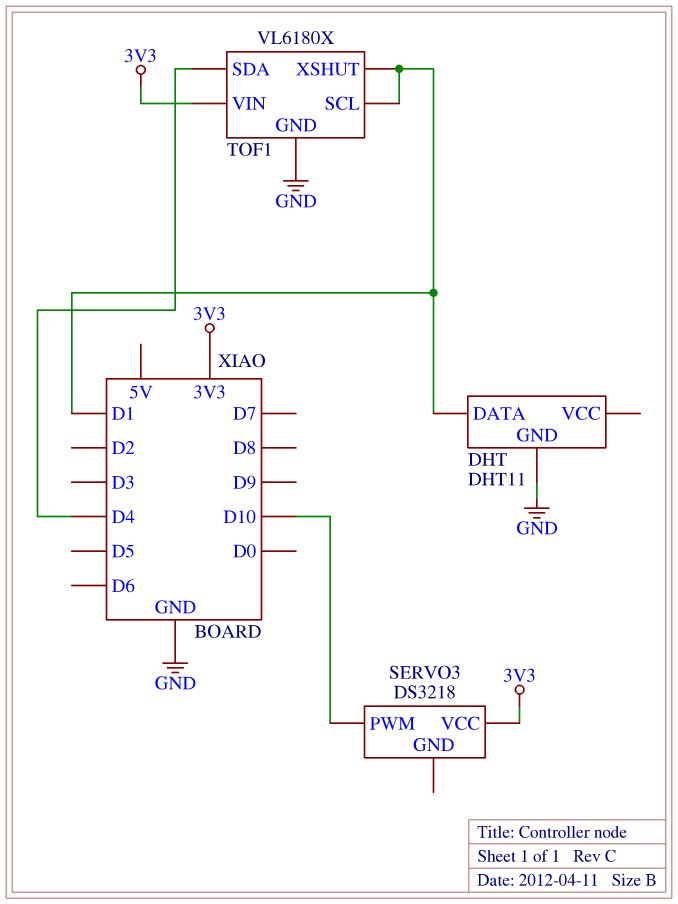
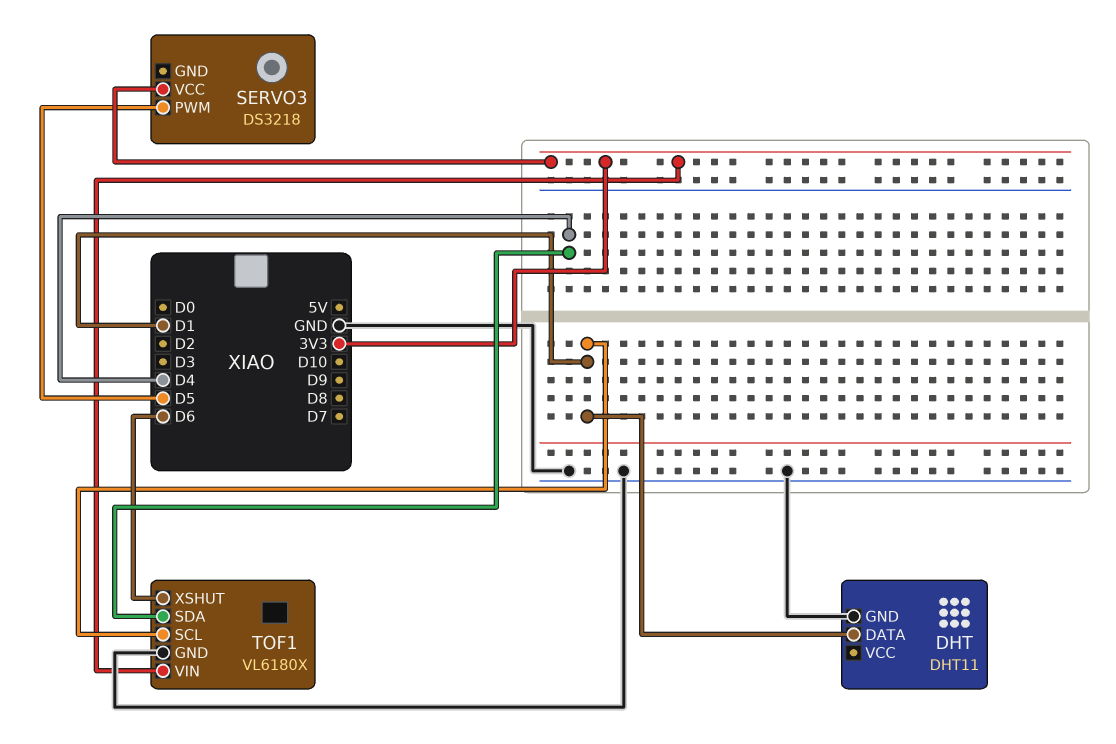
SERVO3 pin PWM: D10 -> D5
TOF1 pin XSHUT: D1 -> D6

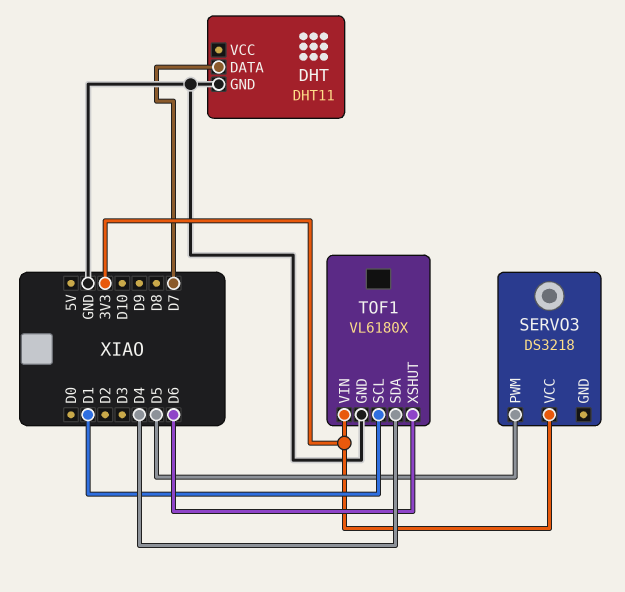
DHT pin DATA: D1 -> D7

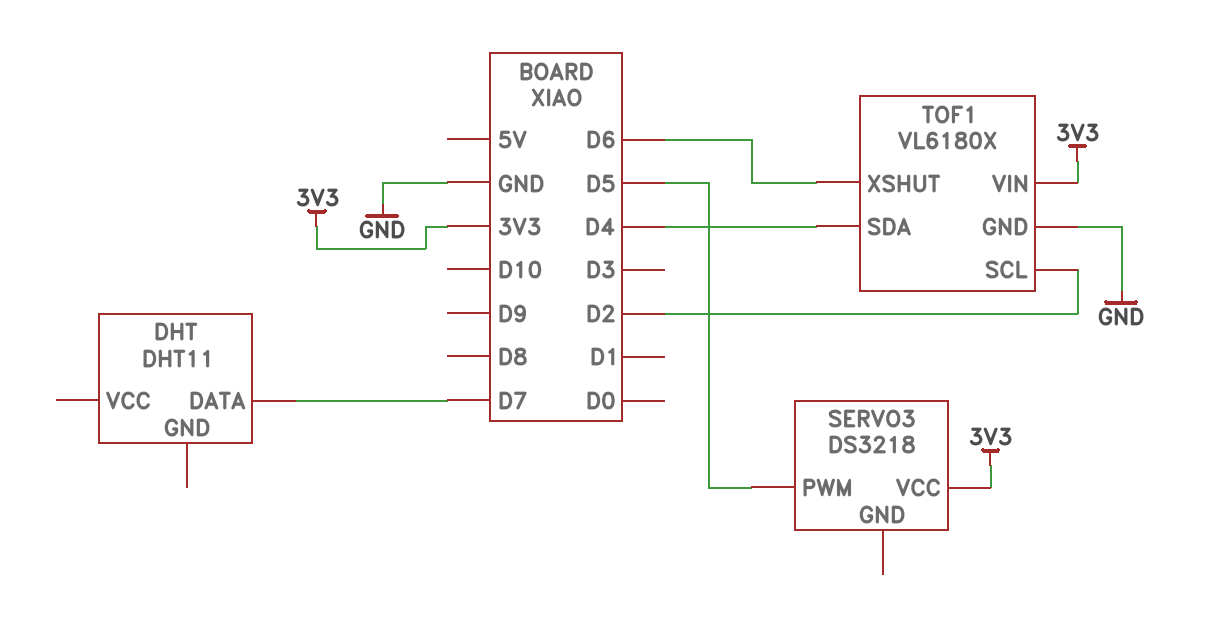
DHT pin GND: GND -> none
TOF1 pin SCL: D1 -> D2

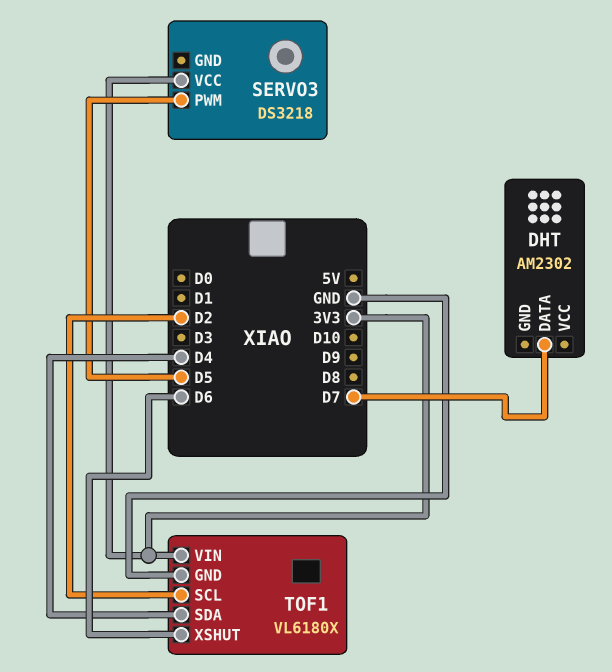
DHT: DHT11 -> AM2302

